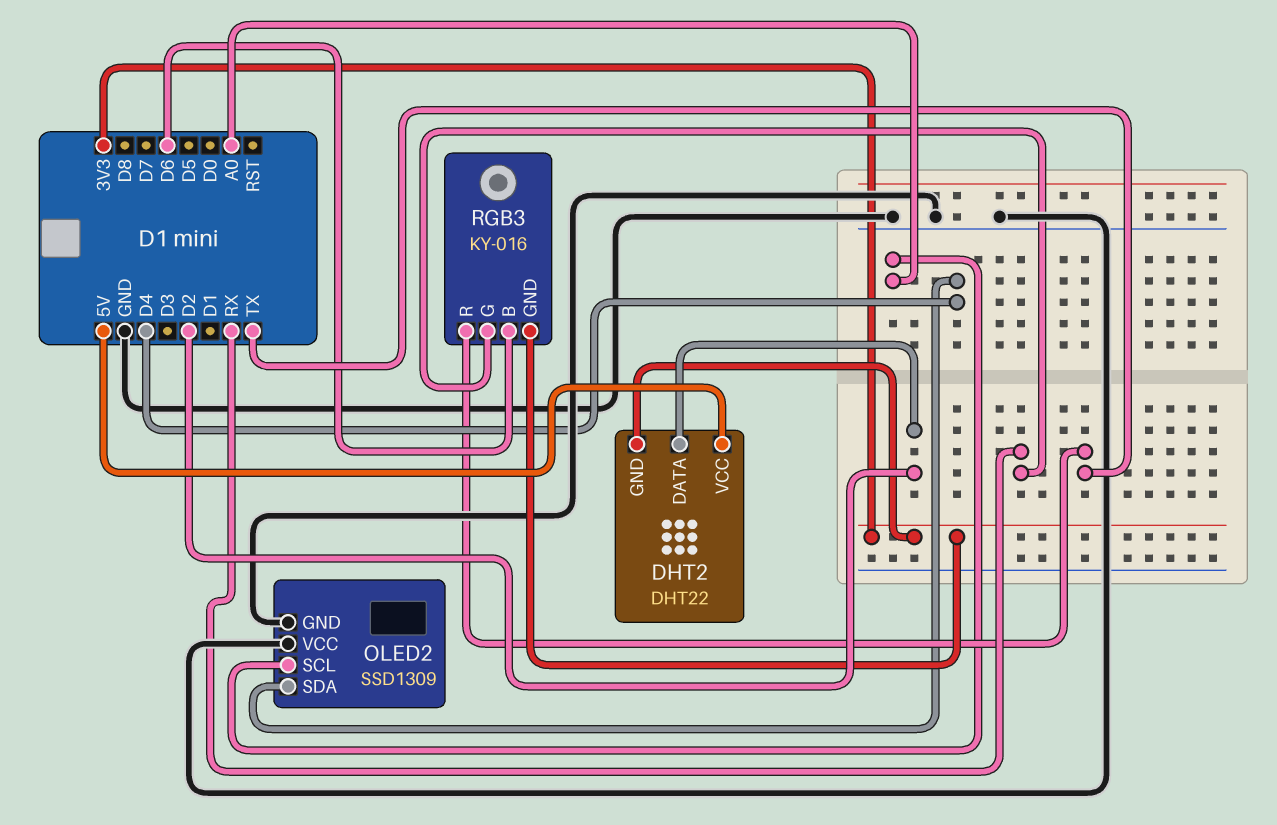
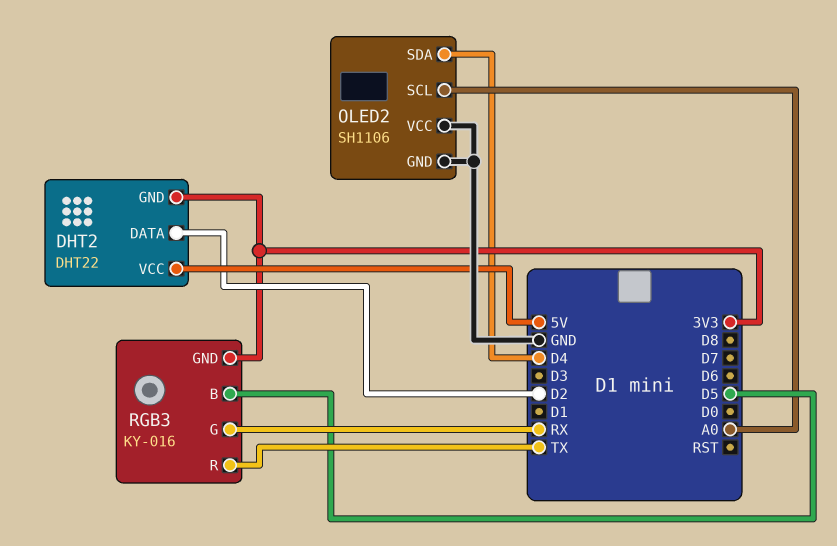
OLED2: SSD1309 -> SH1106
RGB3 pin B: D6 -> D5

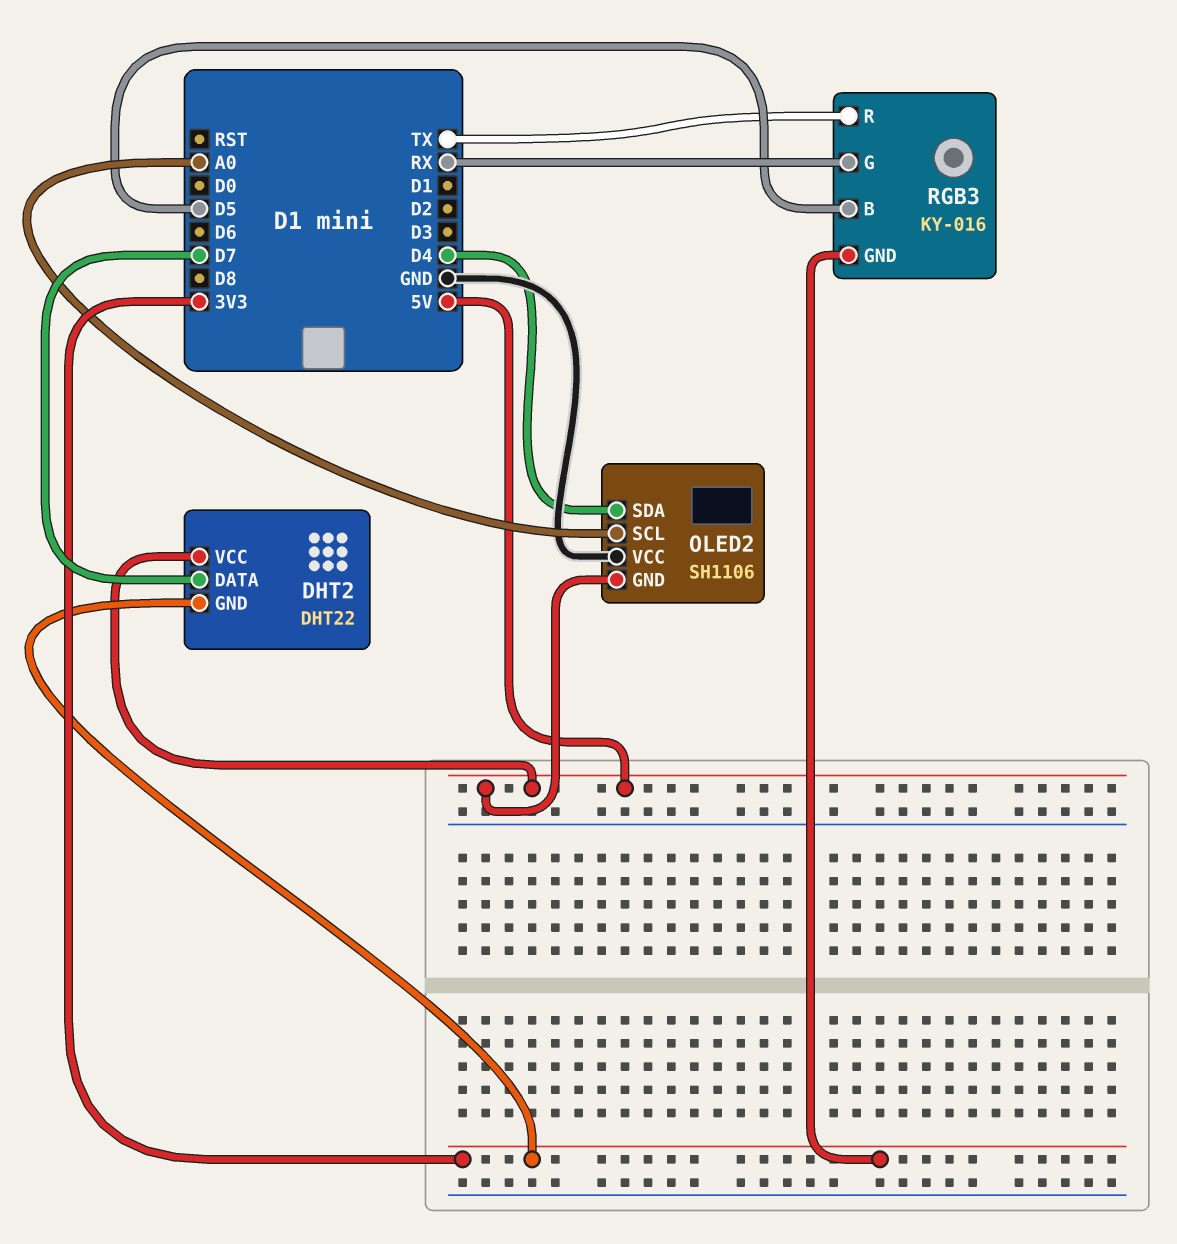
DHT2 pin DATA: D2 -> D7
OLED2 pin GND: GND -> 5V

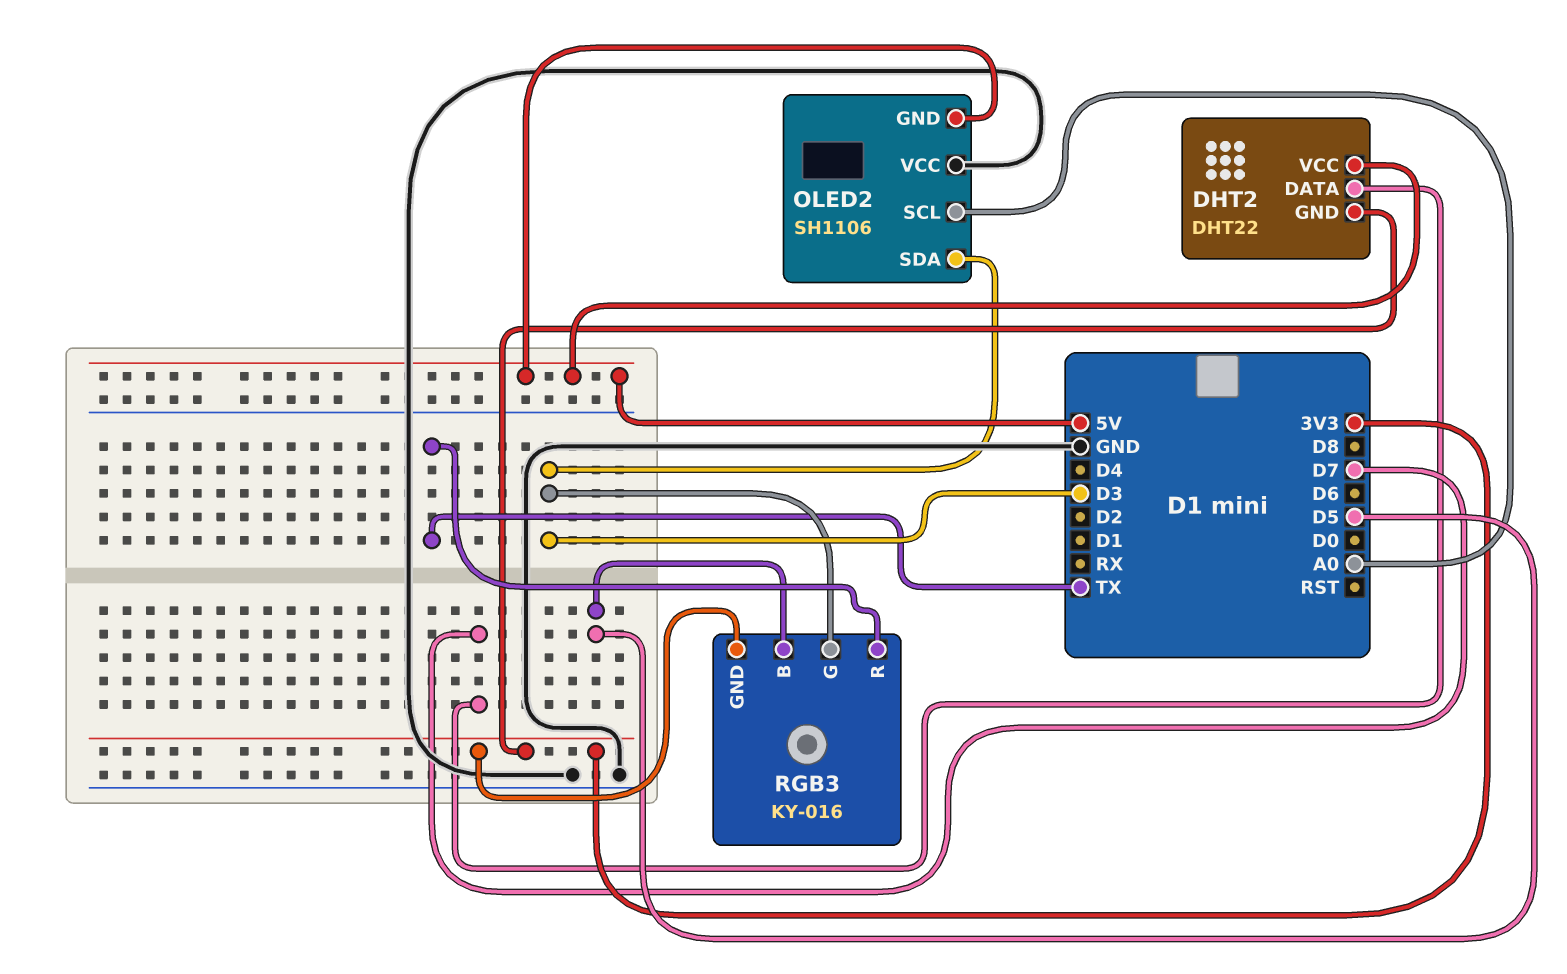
OLED2 pin SDA: D4 -> D3
RGB3 pin G: RX -> D3

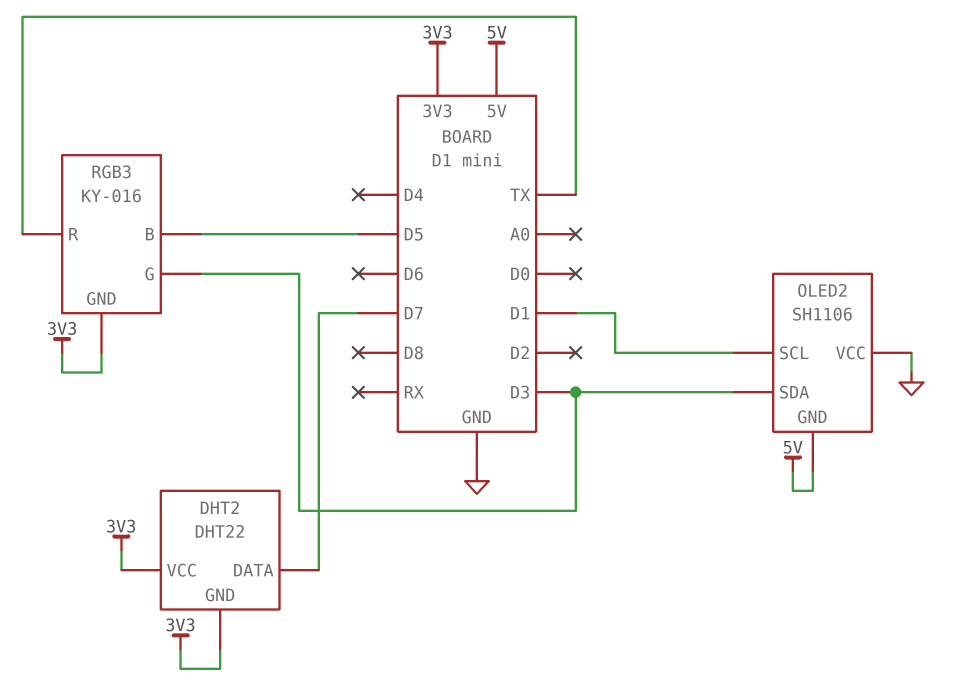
DHT2 pin VCC: 5V -> 3V3
OLED2 pin SCL: A0 -> D1

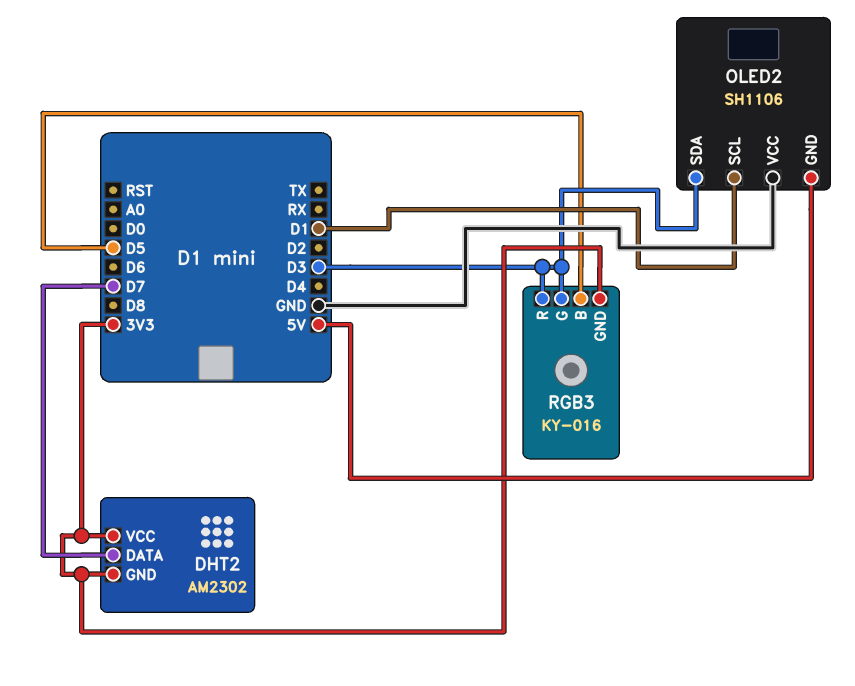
DHT2: DHT22 -> AM2302
RGB3 pin R: TX -> D3

